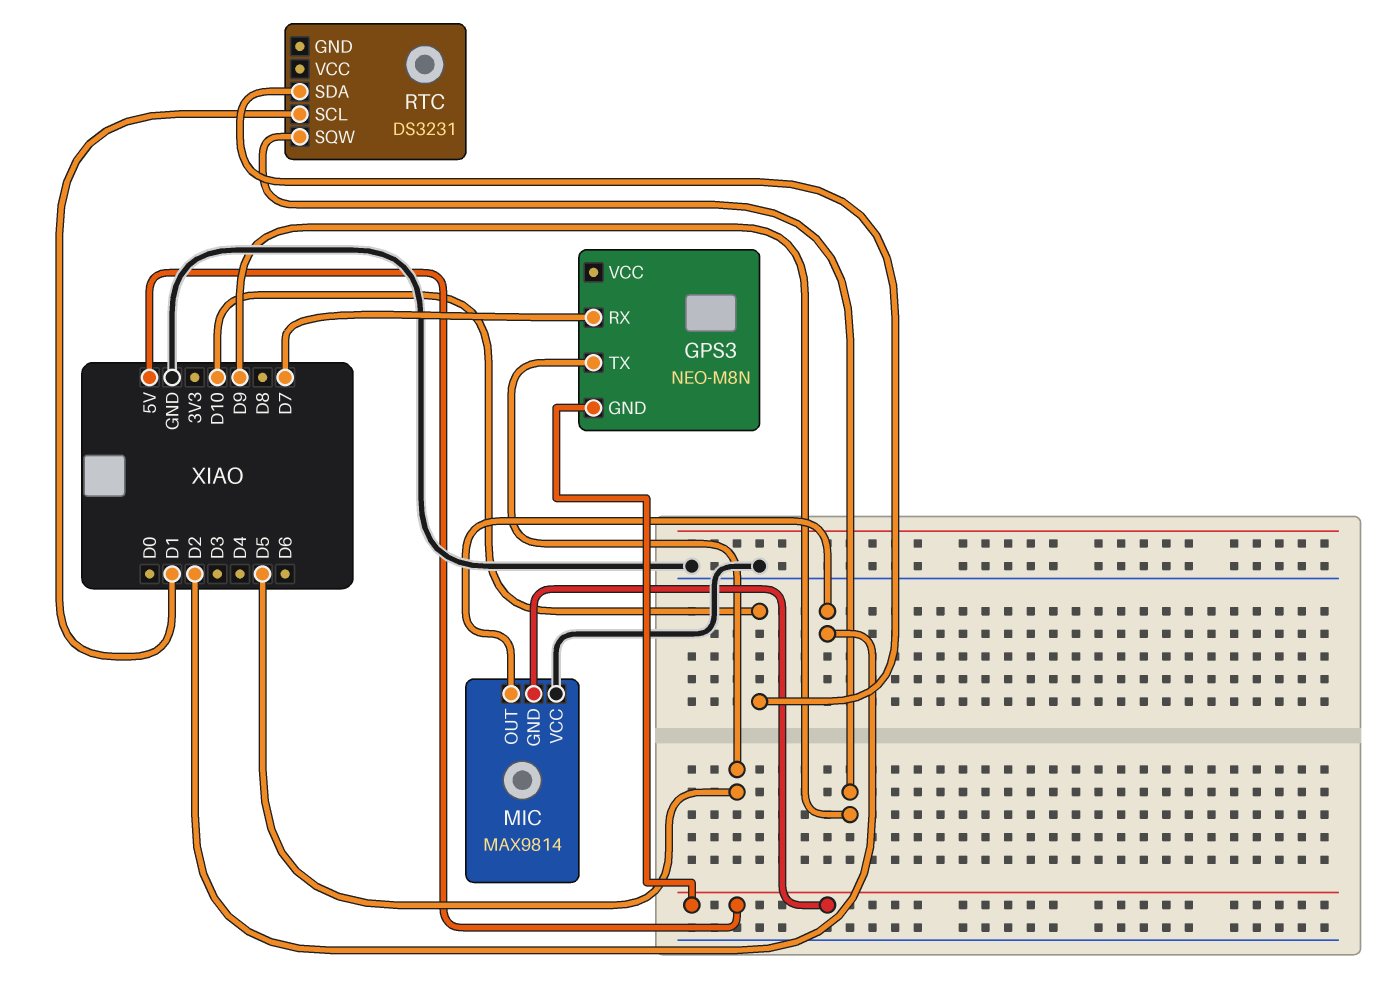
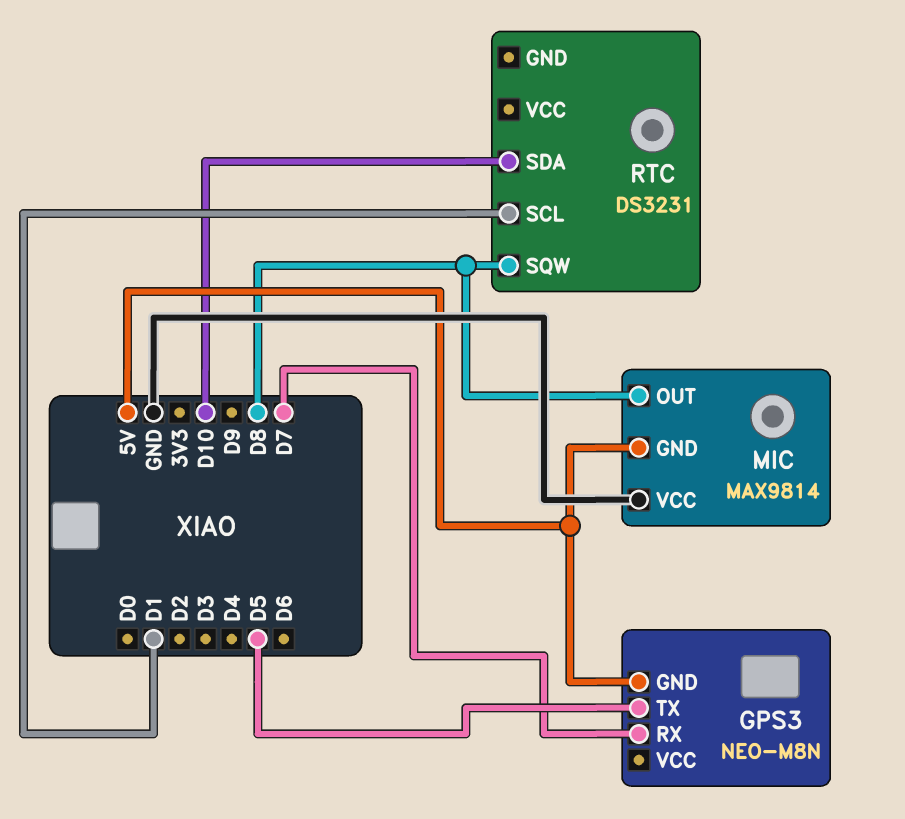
MIC pin OUT: D2 -> D8
RTC pin SQW: D9 -> D8

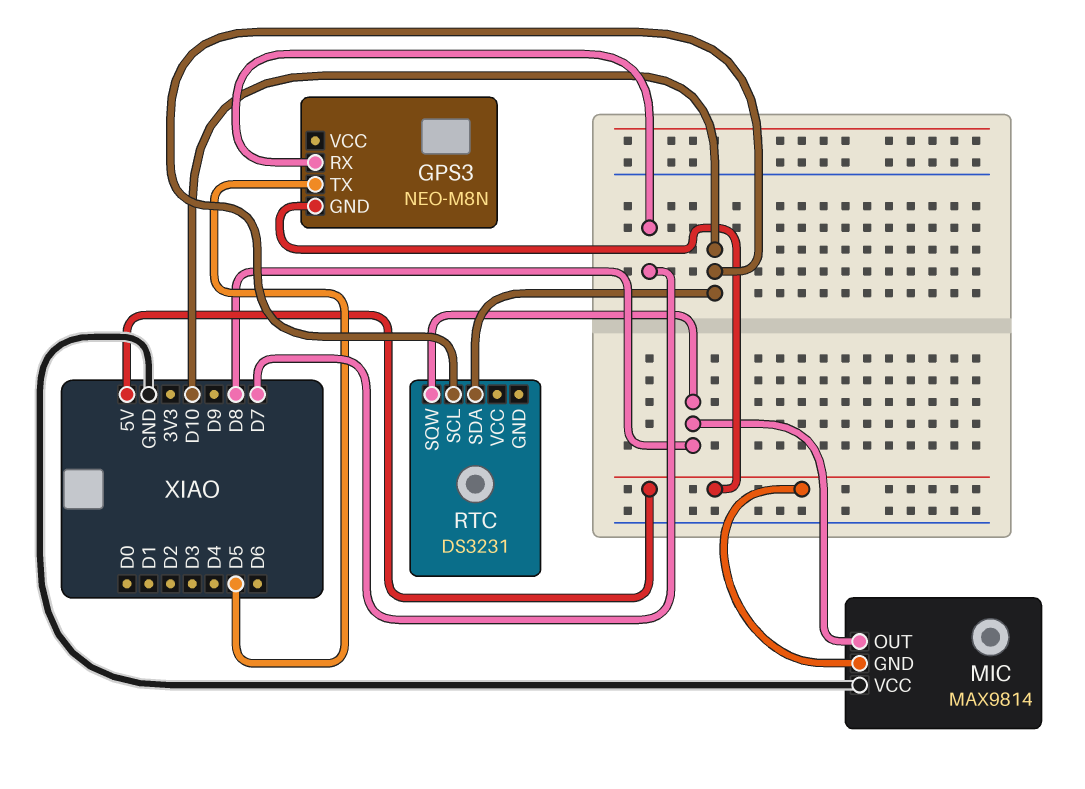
RTC pin SCL: D1 -> D10

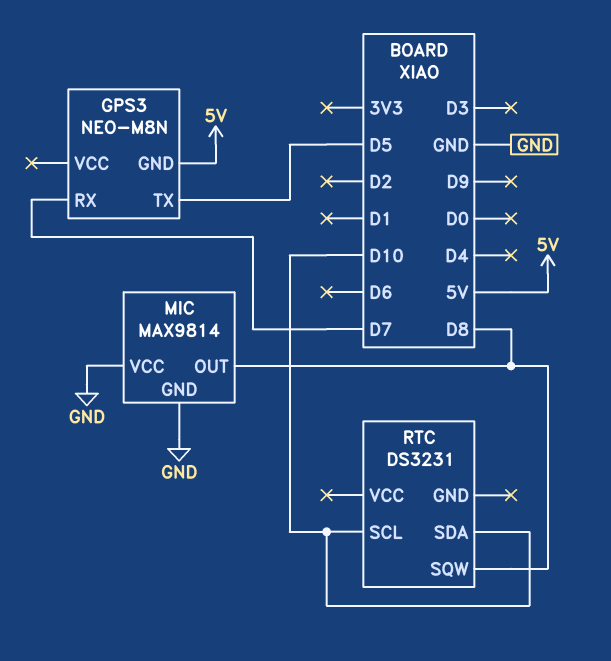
MIC pin GND: 5V -> GND

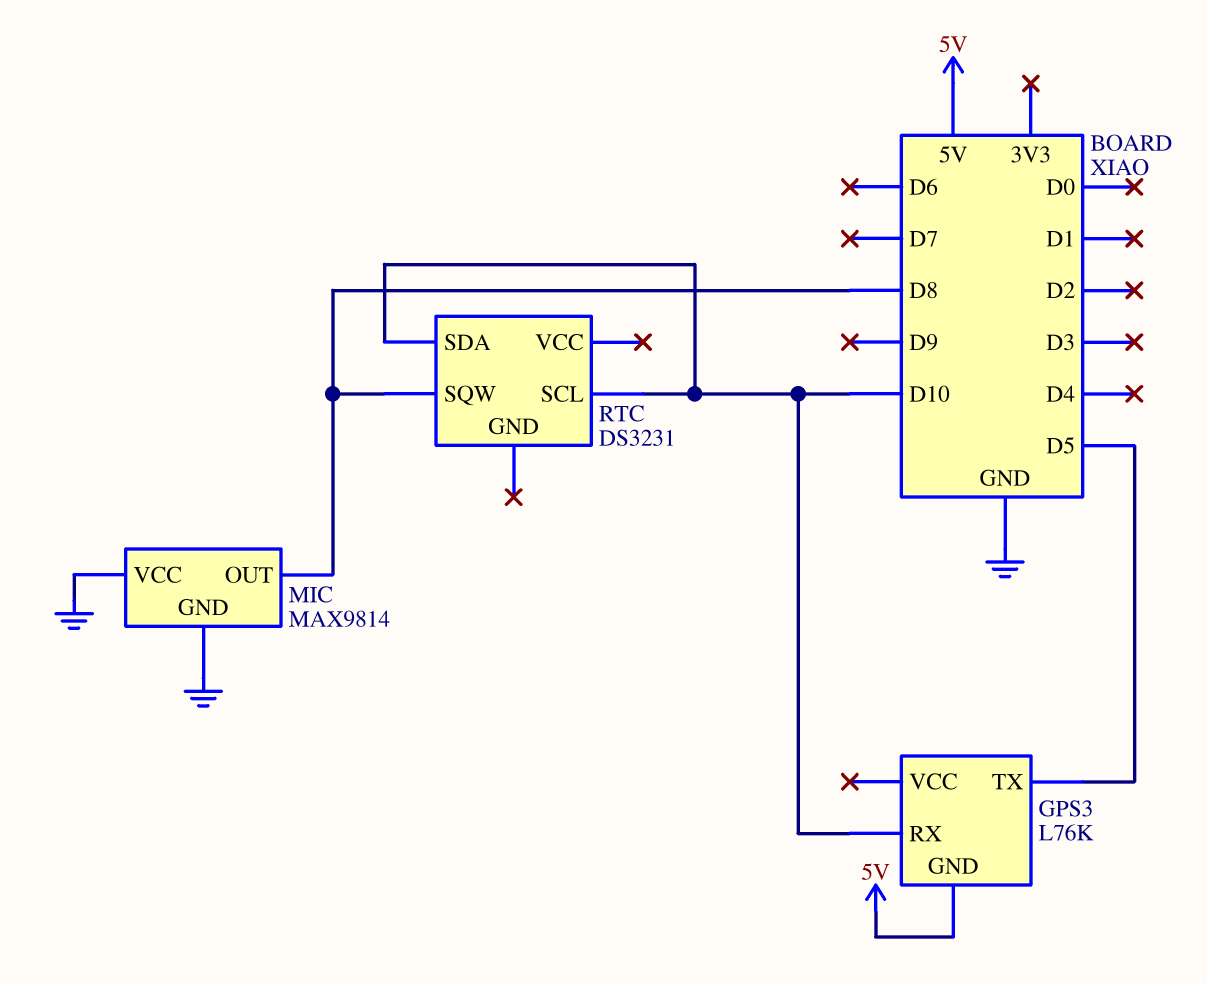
GPS3: NEO-M8N -> L76K
GPS3 pin RX: D7 -> D10

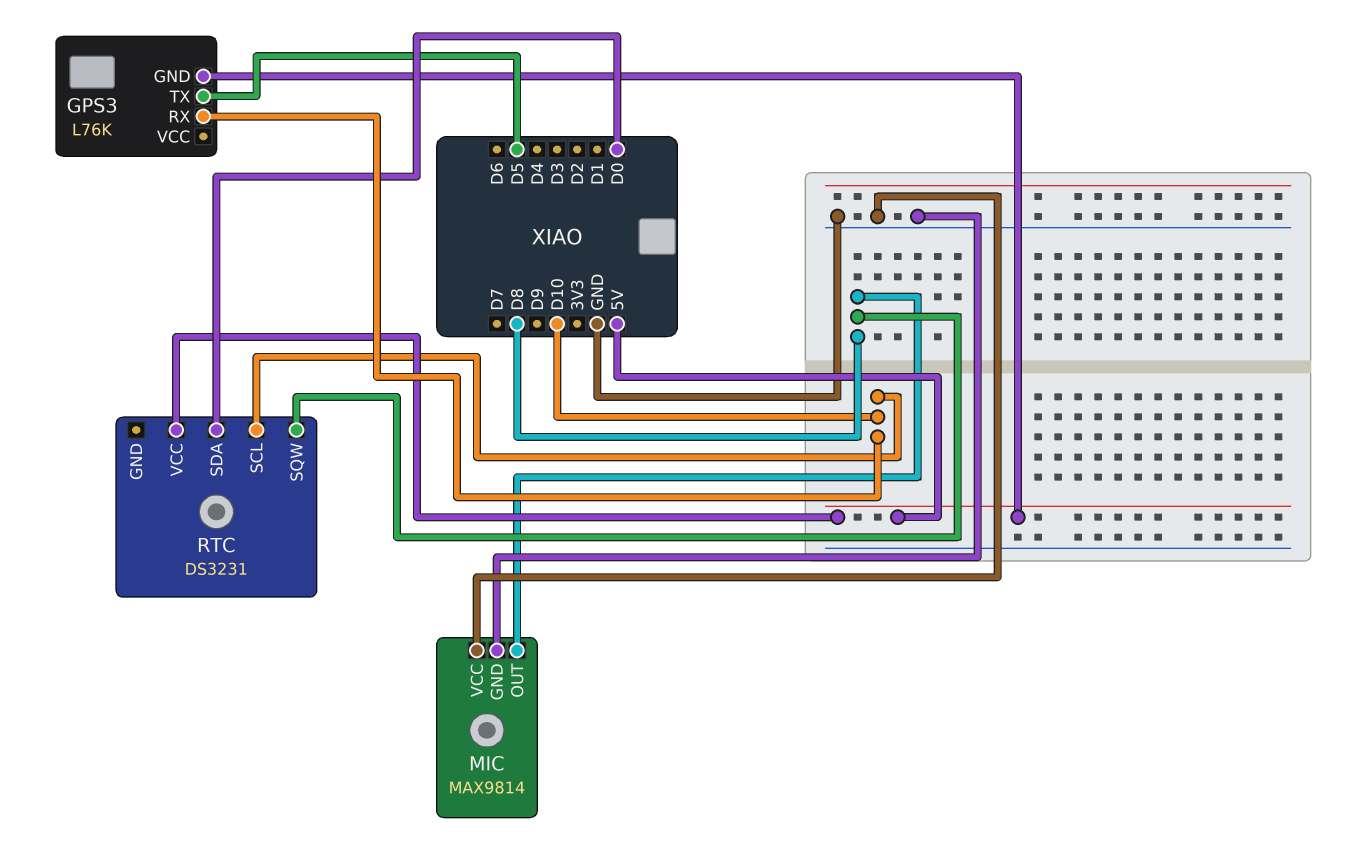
RTC pin SDA: D10 -> D0
RTC pin VCC: none -> 5V

